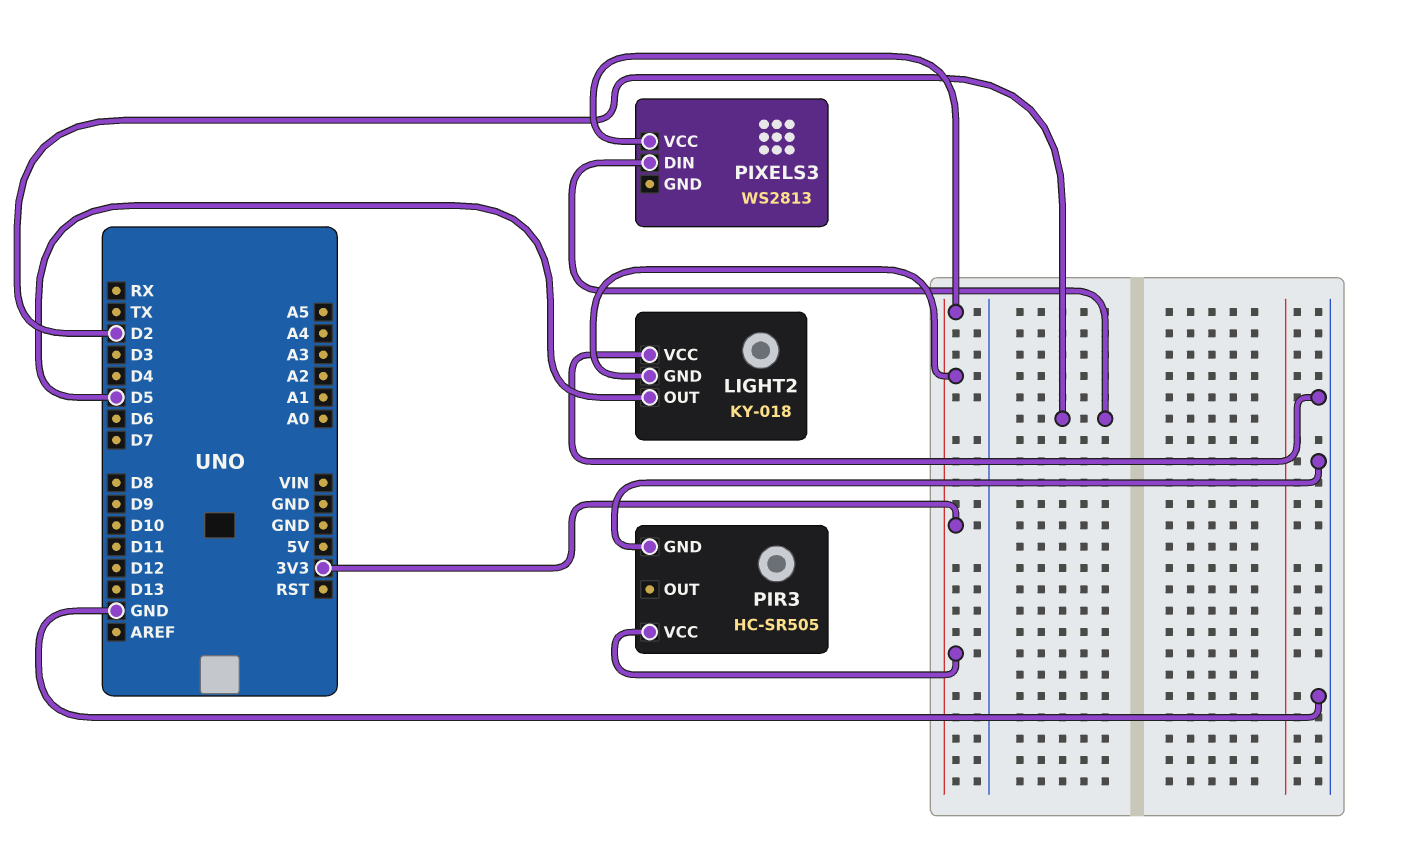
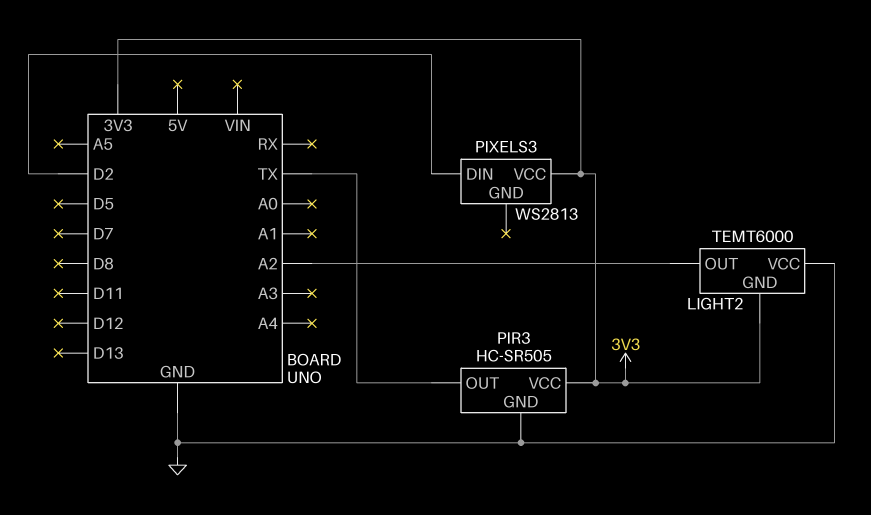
LIGHT2: KY-018 -> TEMT6000
LIGHT2 pin OUT: D5 -> A2
PIR3 pin OUT: none -> TX

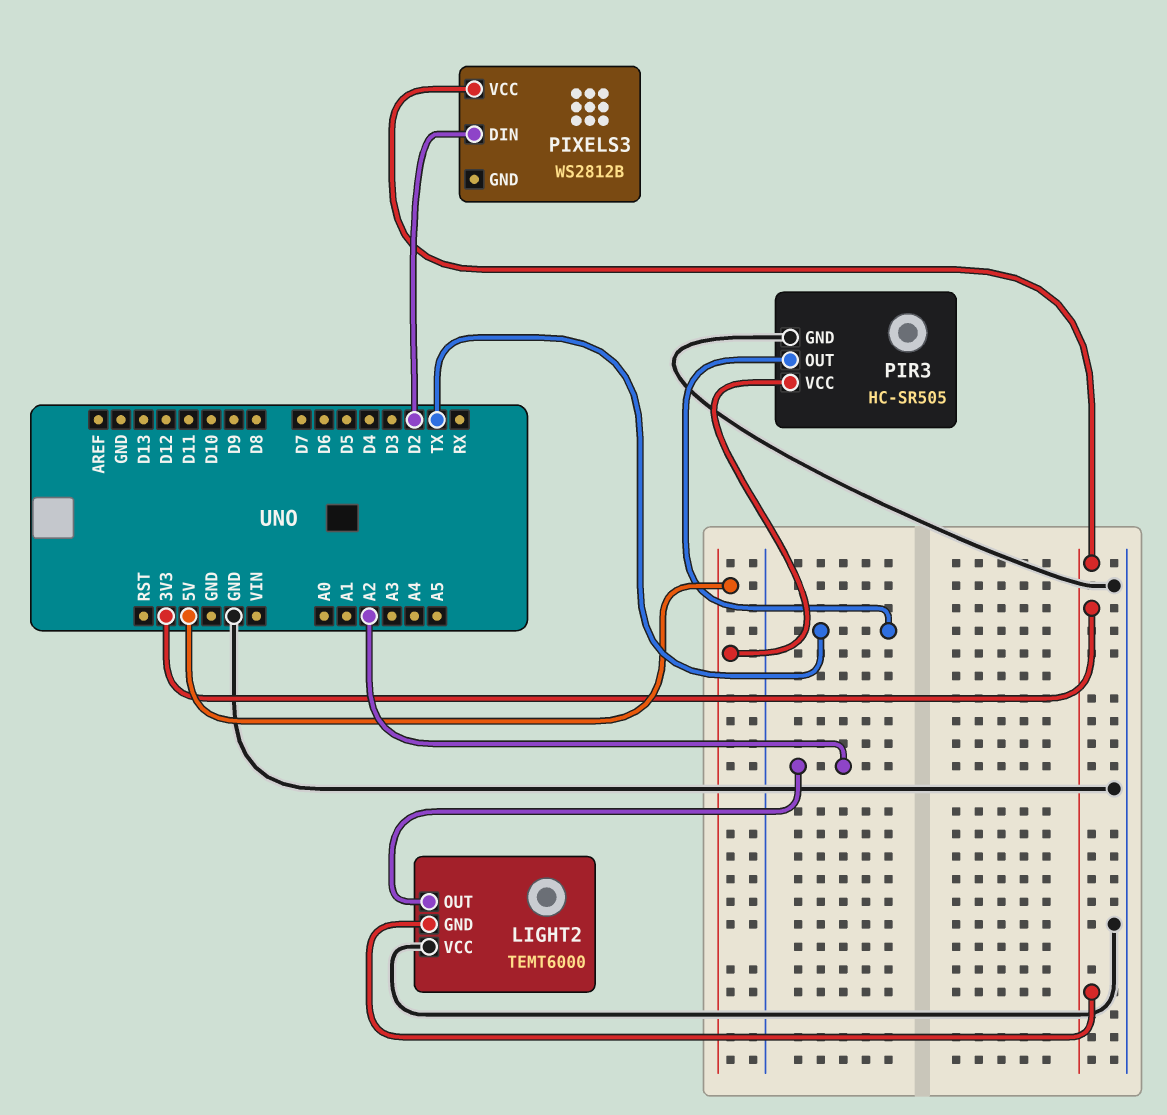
PIR3 pin VCC: 3V3 -> 5V
PIXELS3: WS2813 -> WS2812B

